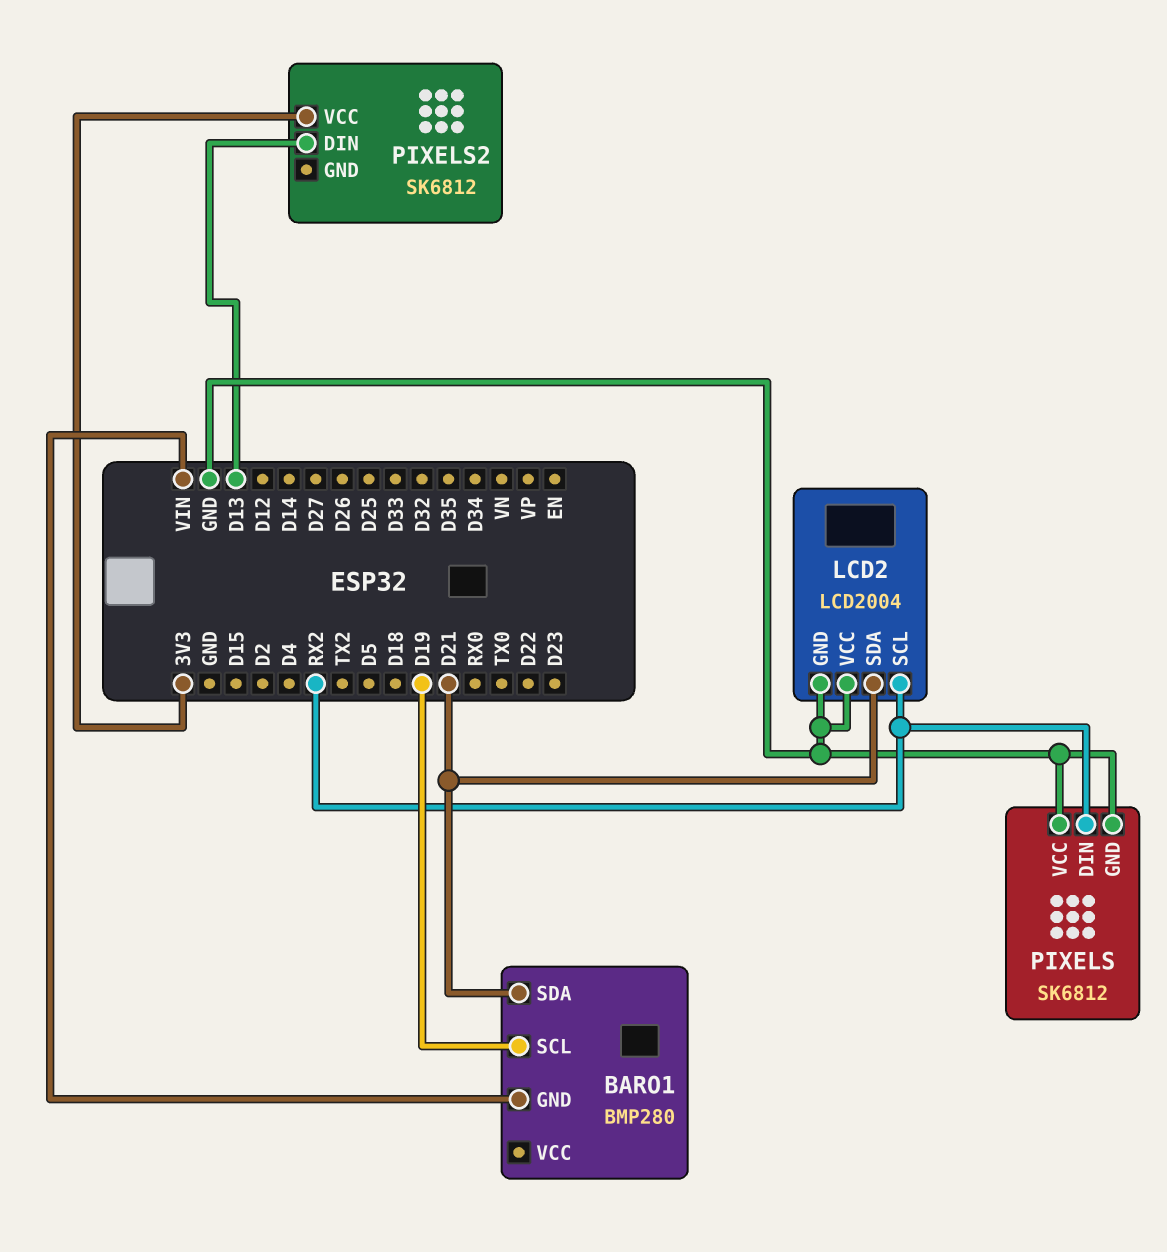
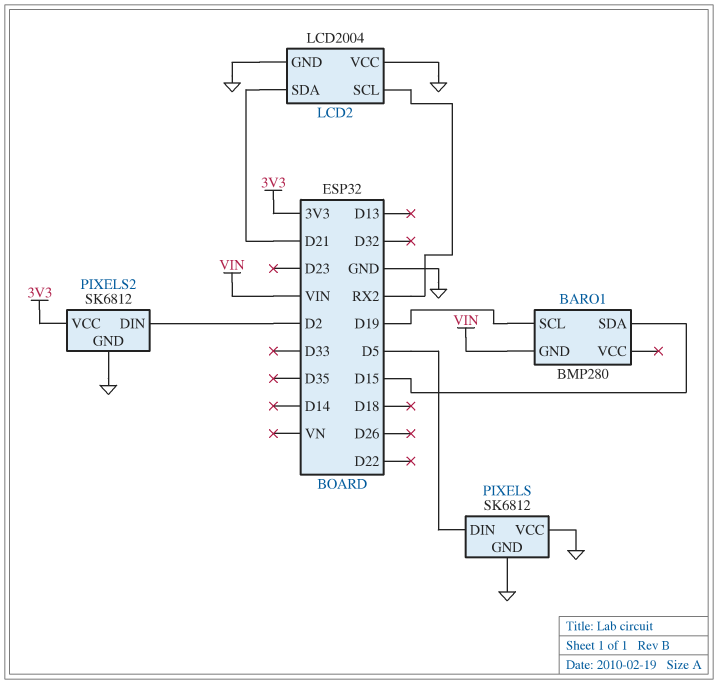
BARO1 pin SDA: D21 -> D15
PIXELS pin DIN: RX2 -> D5
PIXELS2 pin DIN: D13 -> D2
PIXELS2 pin GND: none -> GND

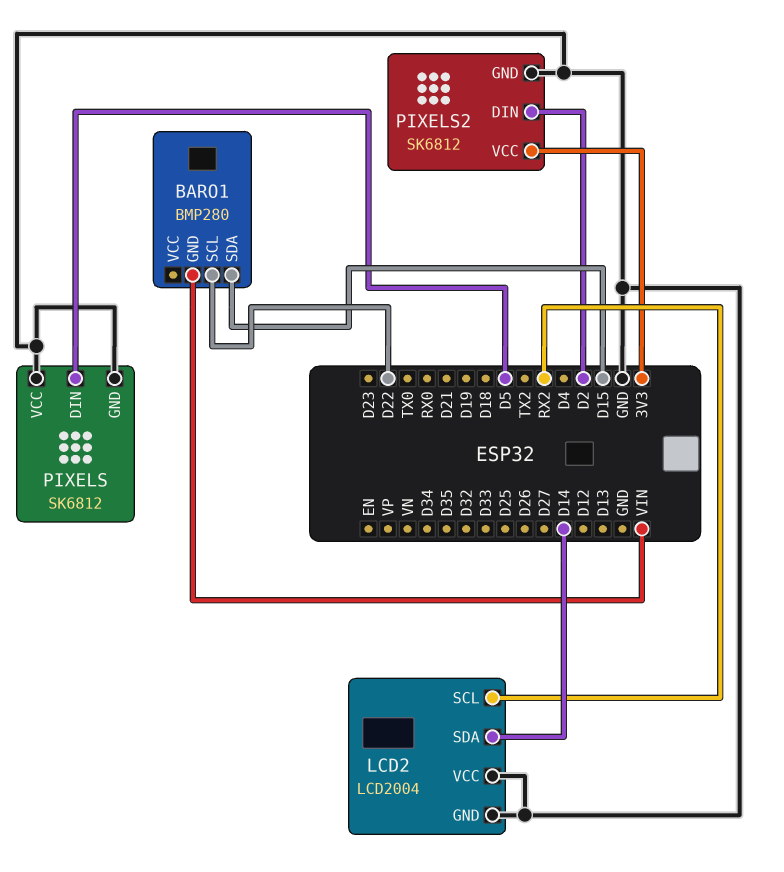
BARO1 pin SCL: D19 -> D22
LCD2 pin SDA: D21 -> D14

